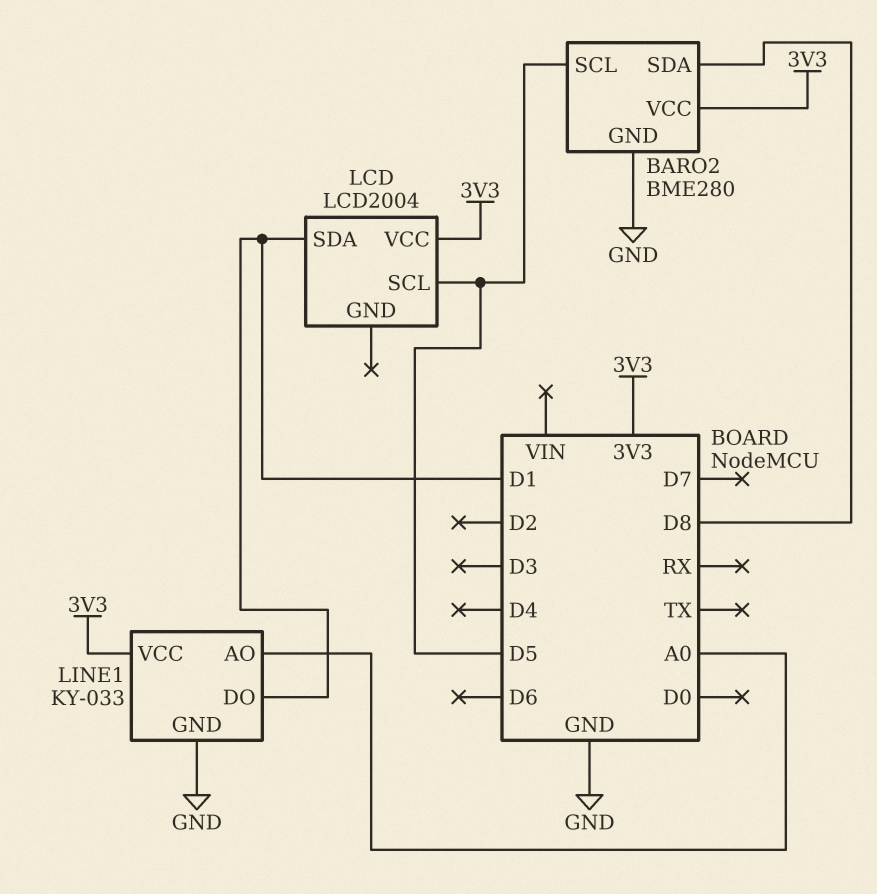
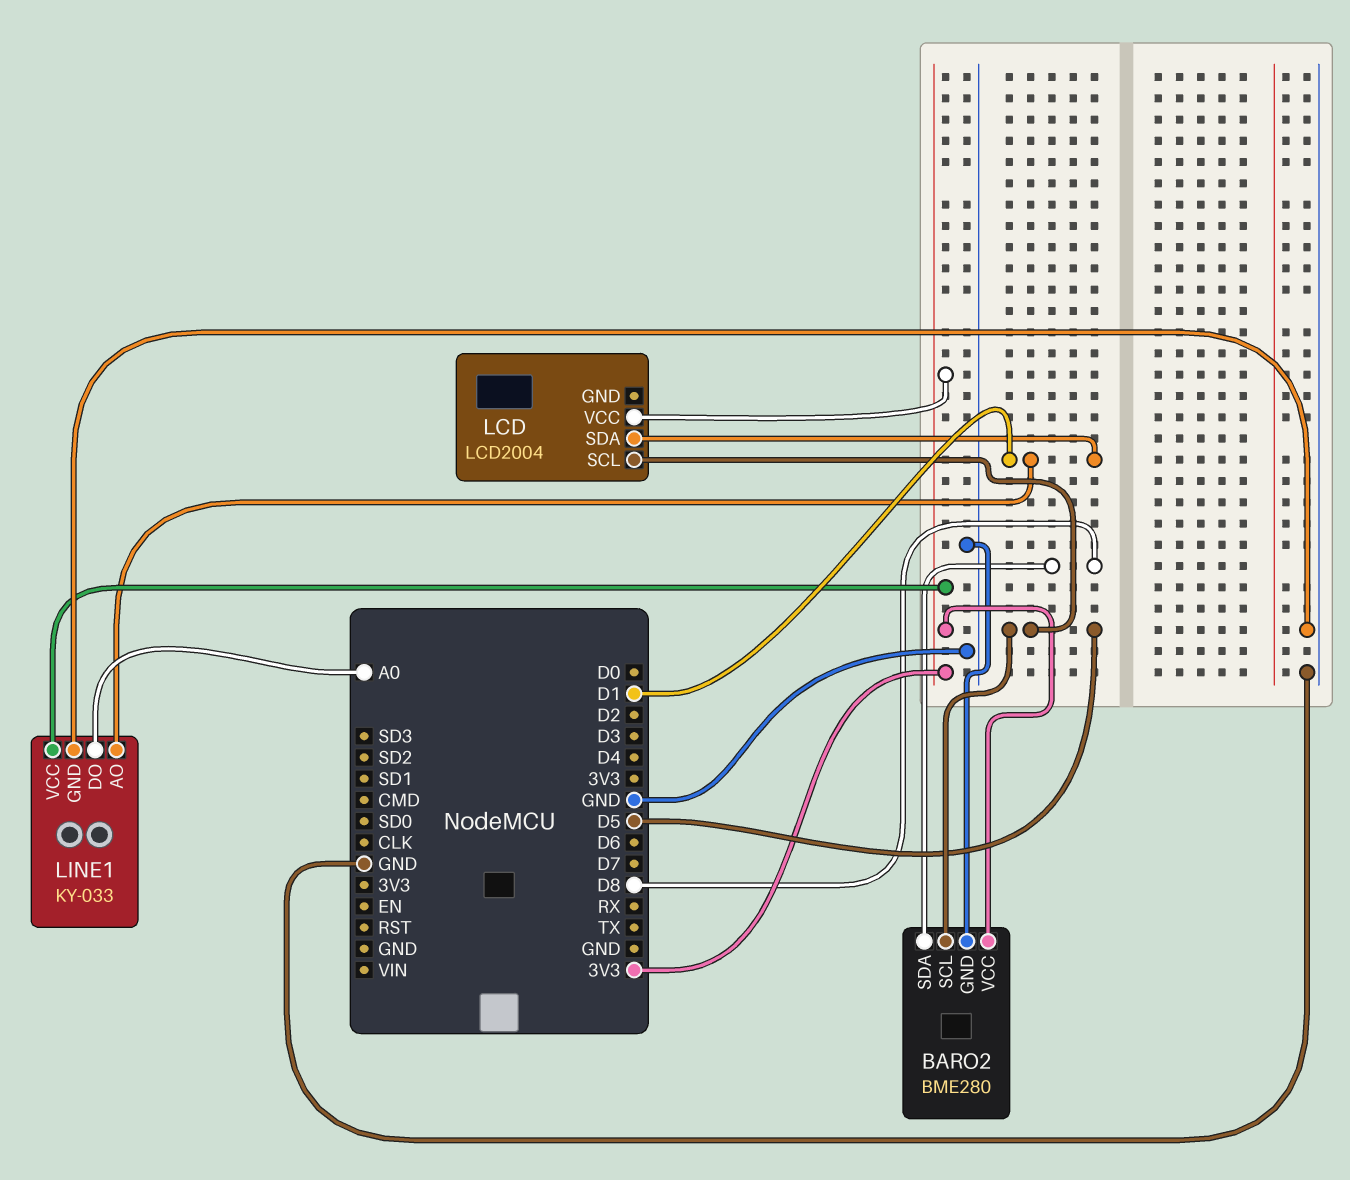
LINE1 pin AO: A0 -> D1
LINE1 pin DO: D1 -> A0

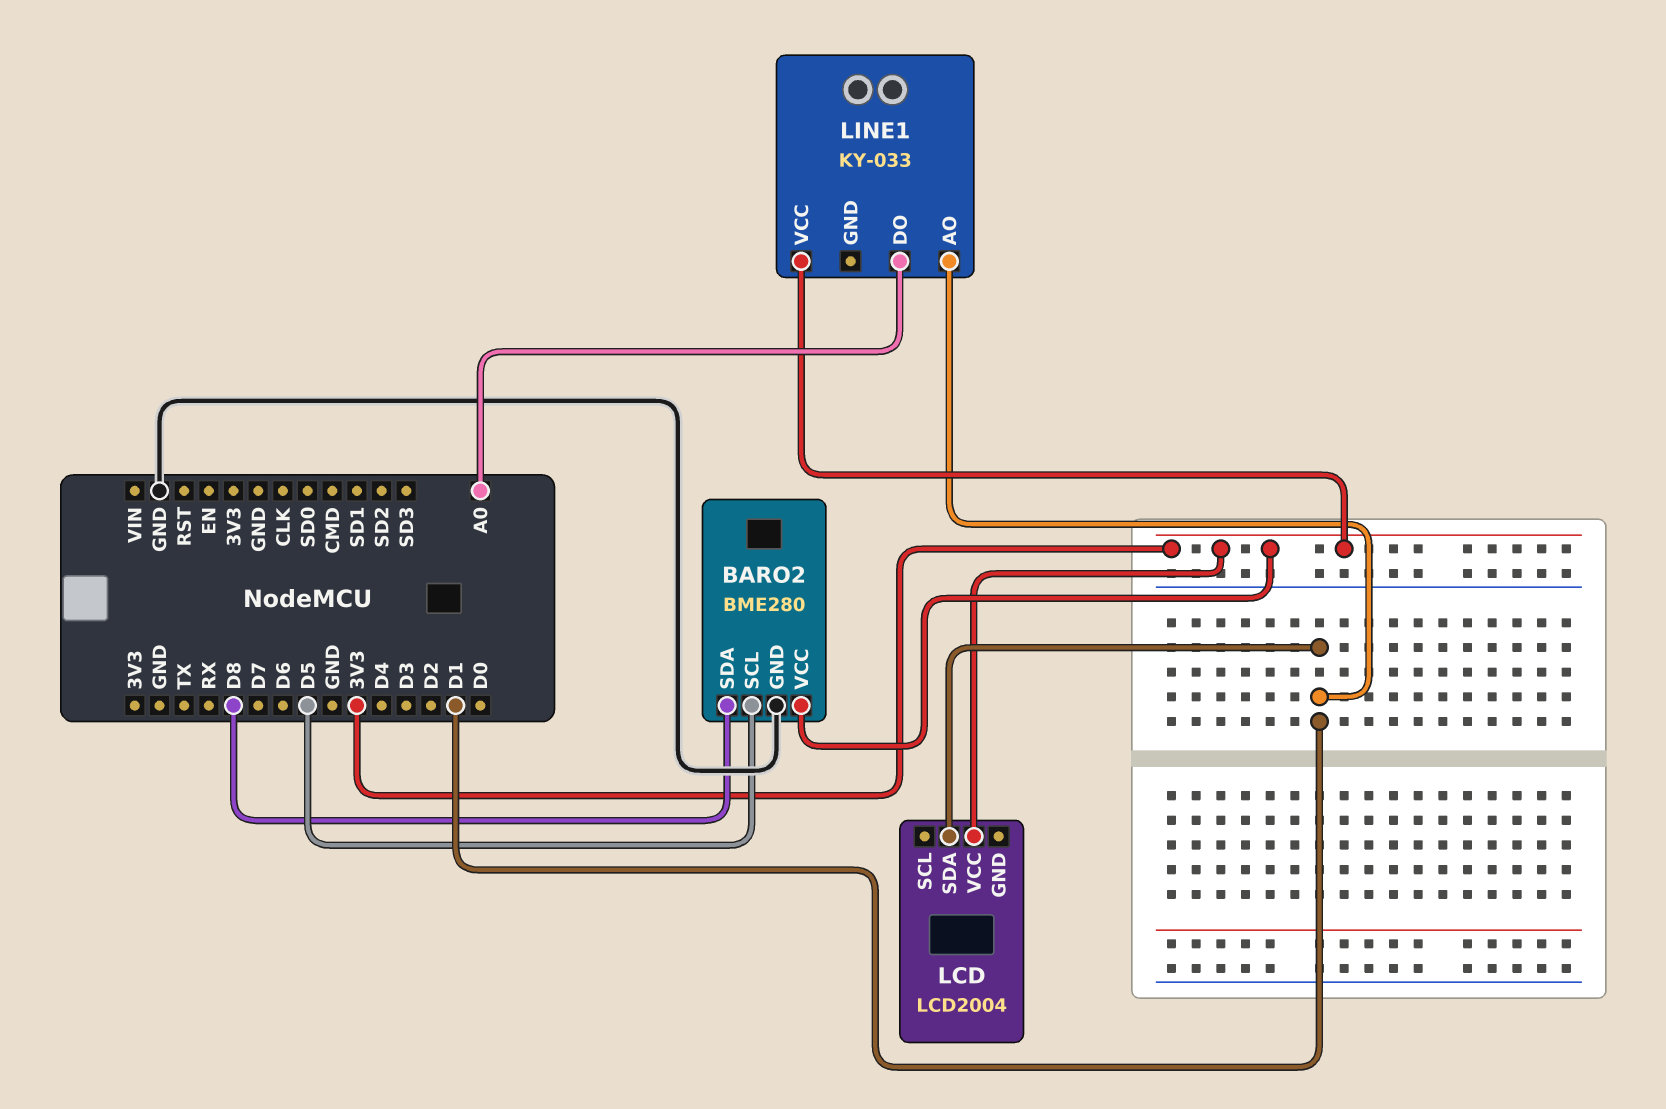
LCD pin SCL: D5 -> none
LINE1 pin GND: GND -> none

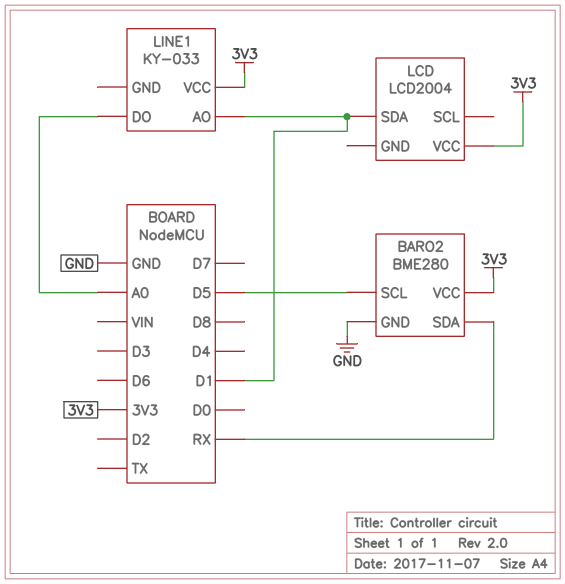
BARO2 pin SDA: D8 -> RX

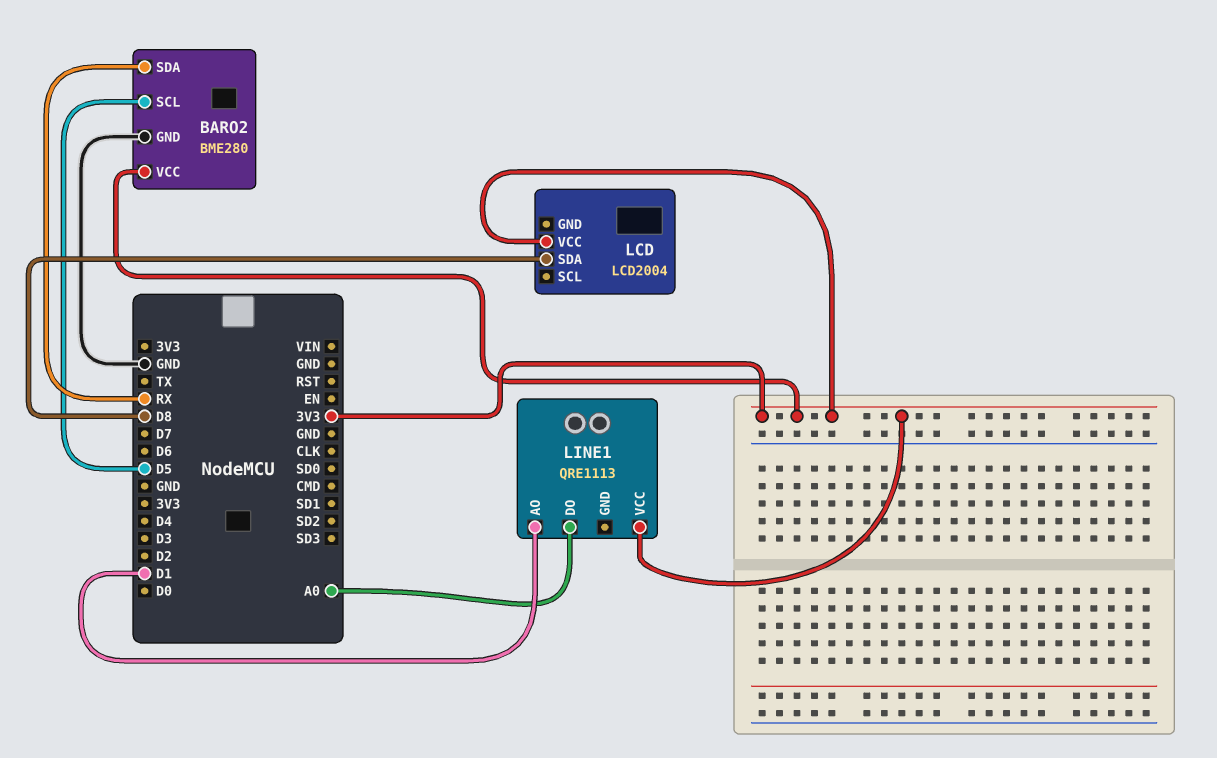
LCD pin SDA: D1 -> D8
LINE1: KY-033 -> QRE1113

